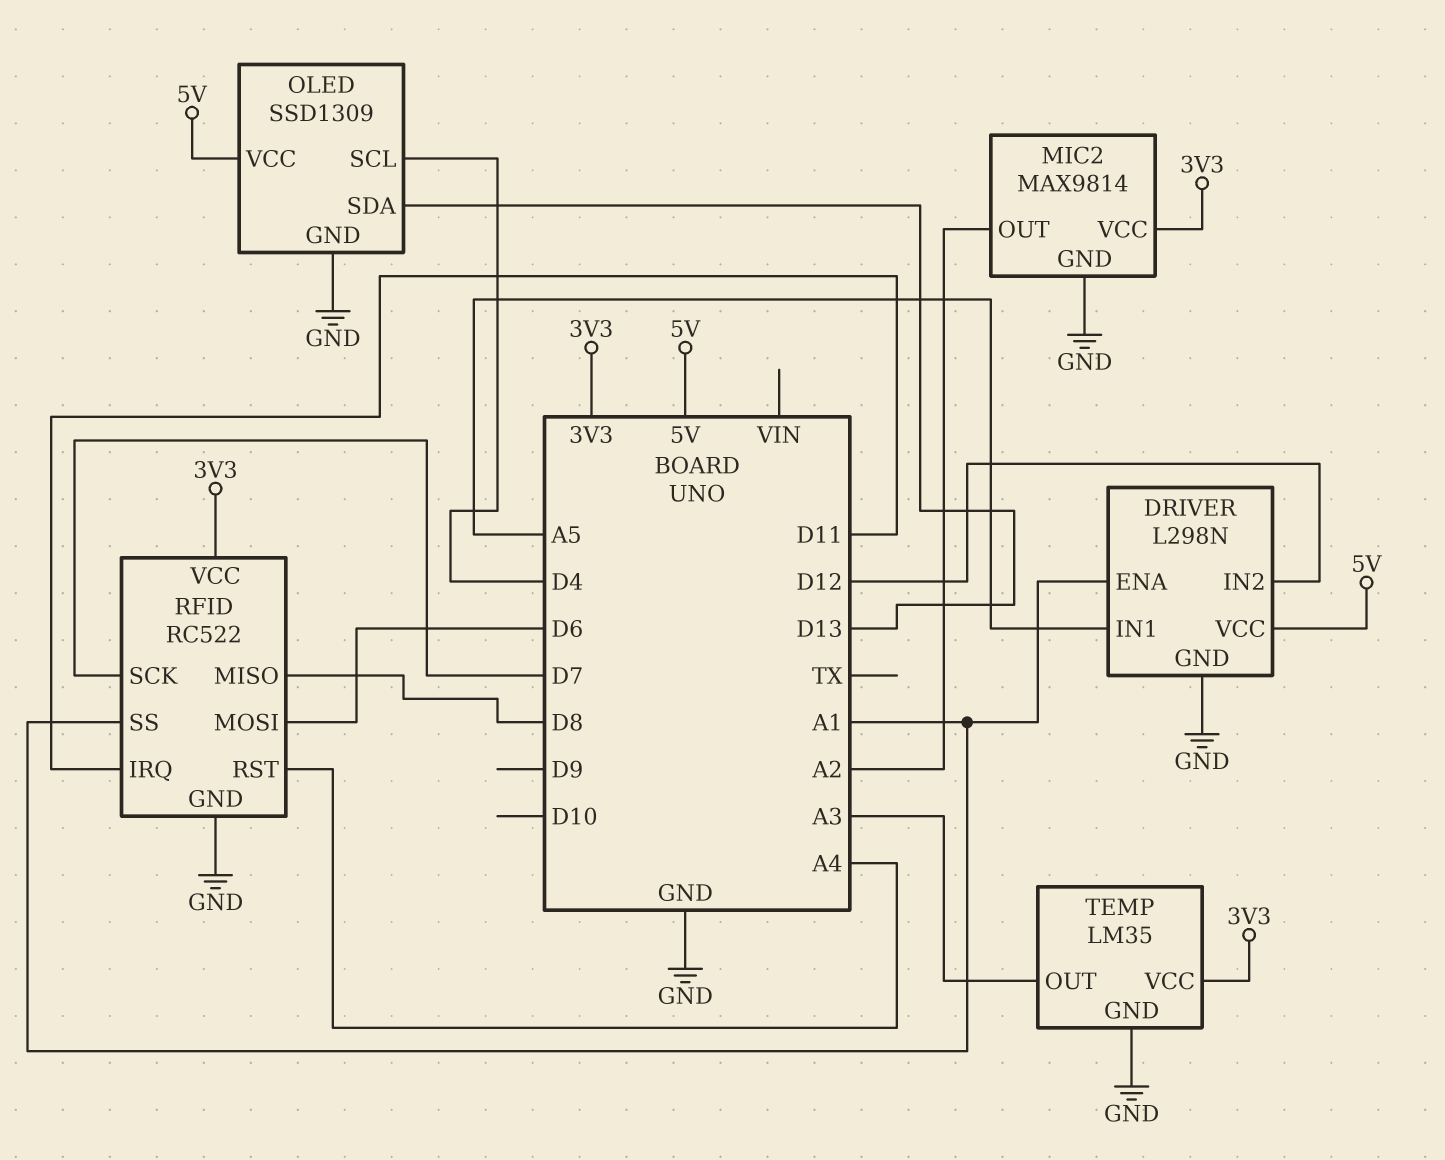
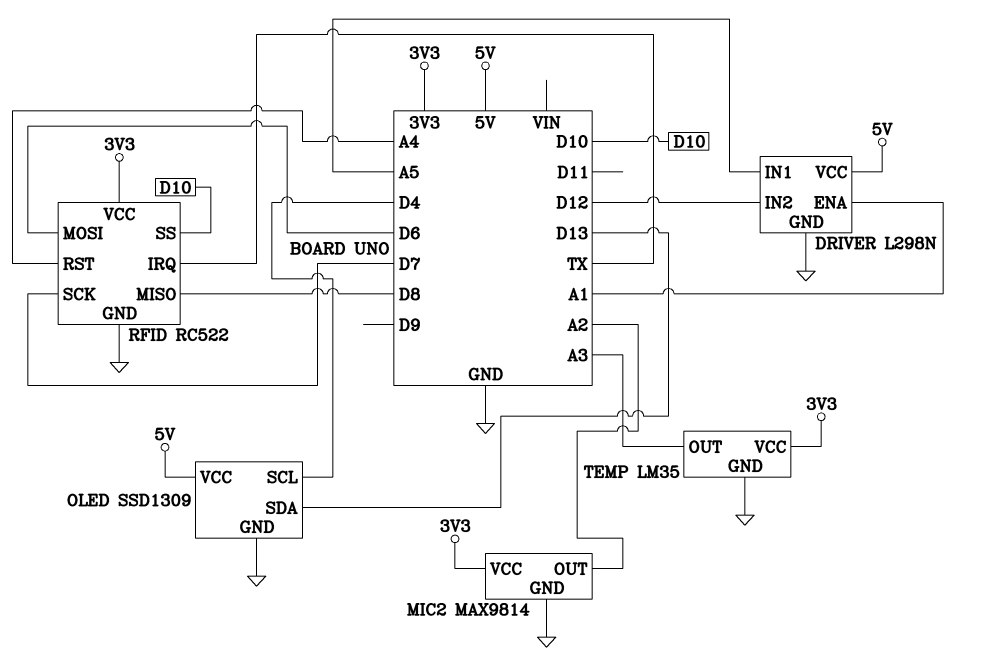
RFID pin IRQ: D11 -> TX
RFID pin SS: A1 -> D10

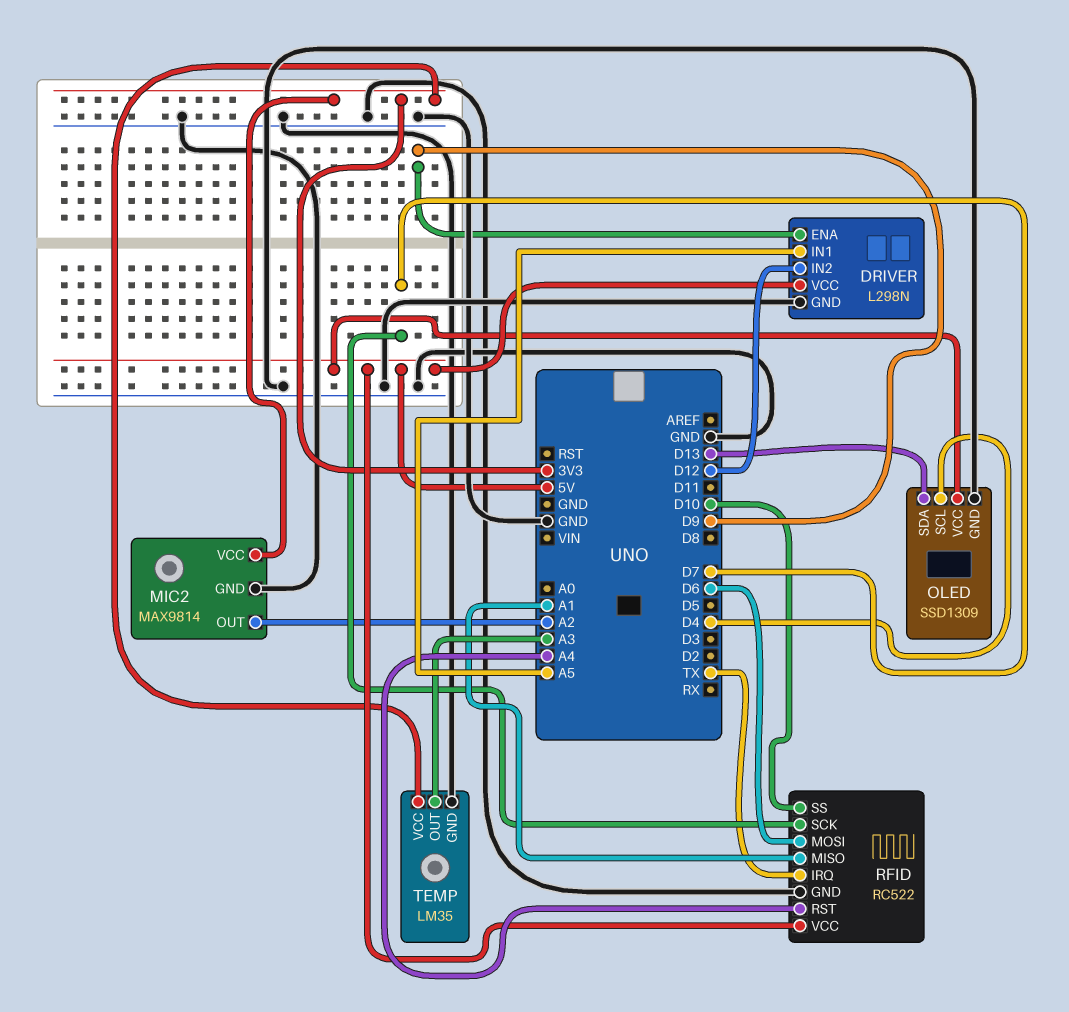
DRIVER pin ENA: A1 -> D9
RFID pin MISO: D8 -> A1
RFID pin VCC: 3V3 -> 5V

